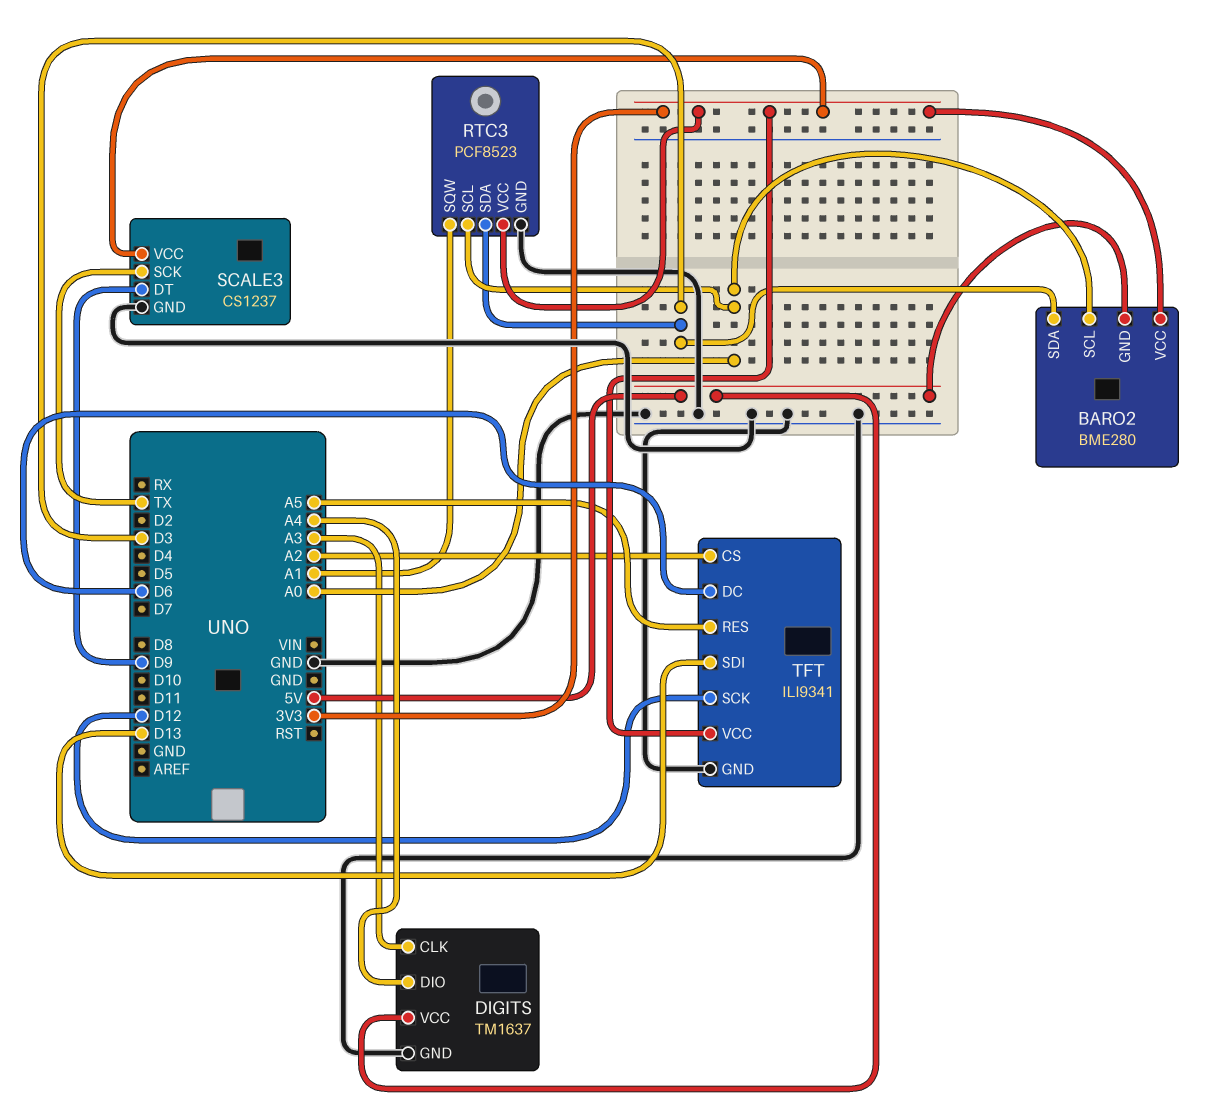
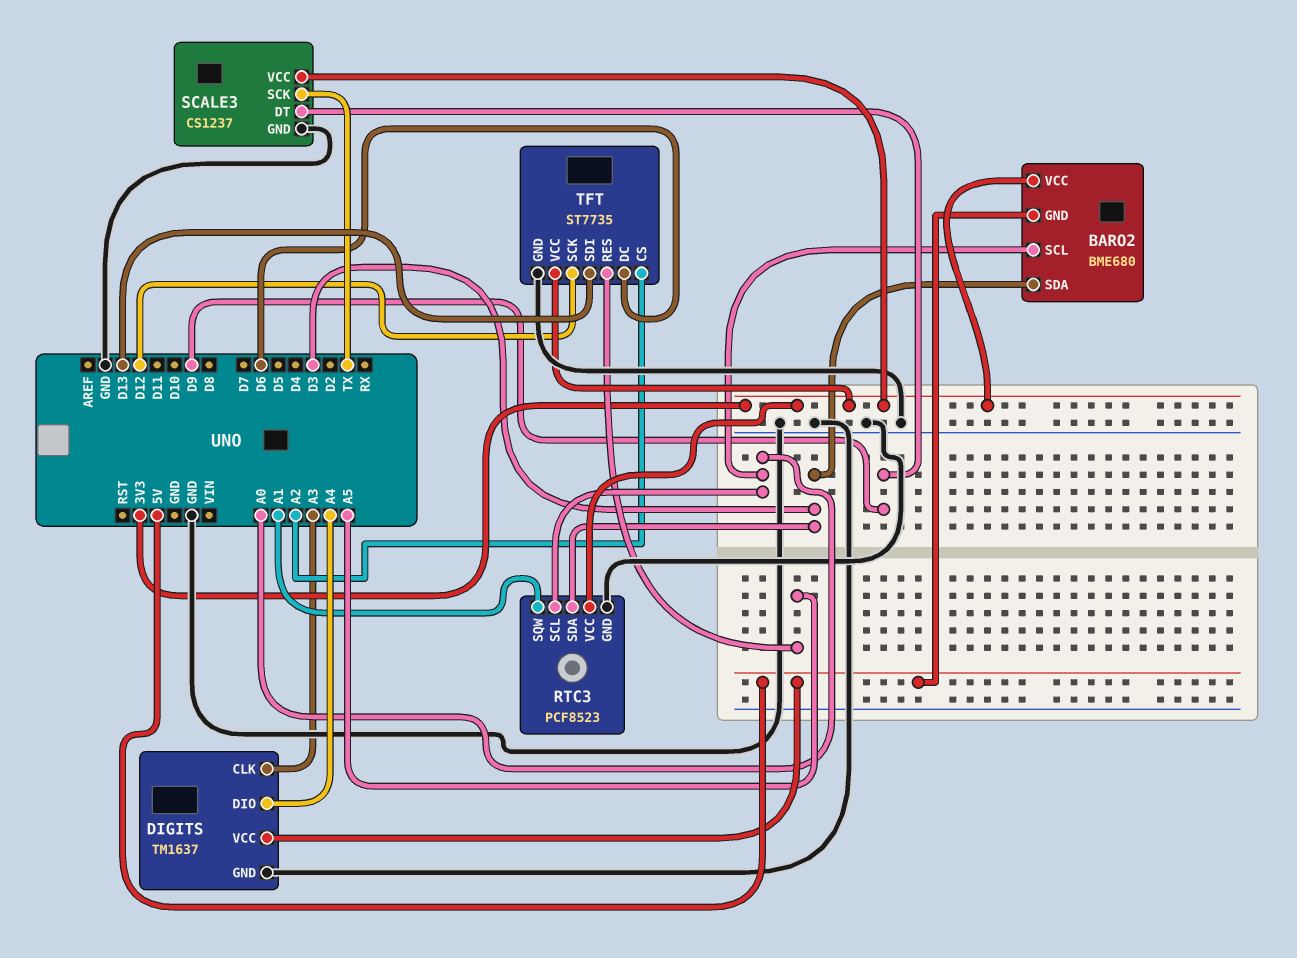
BARO2: BME280 -> BME680
TFT: ILI9341 -> ST7735

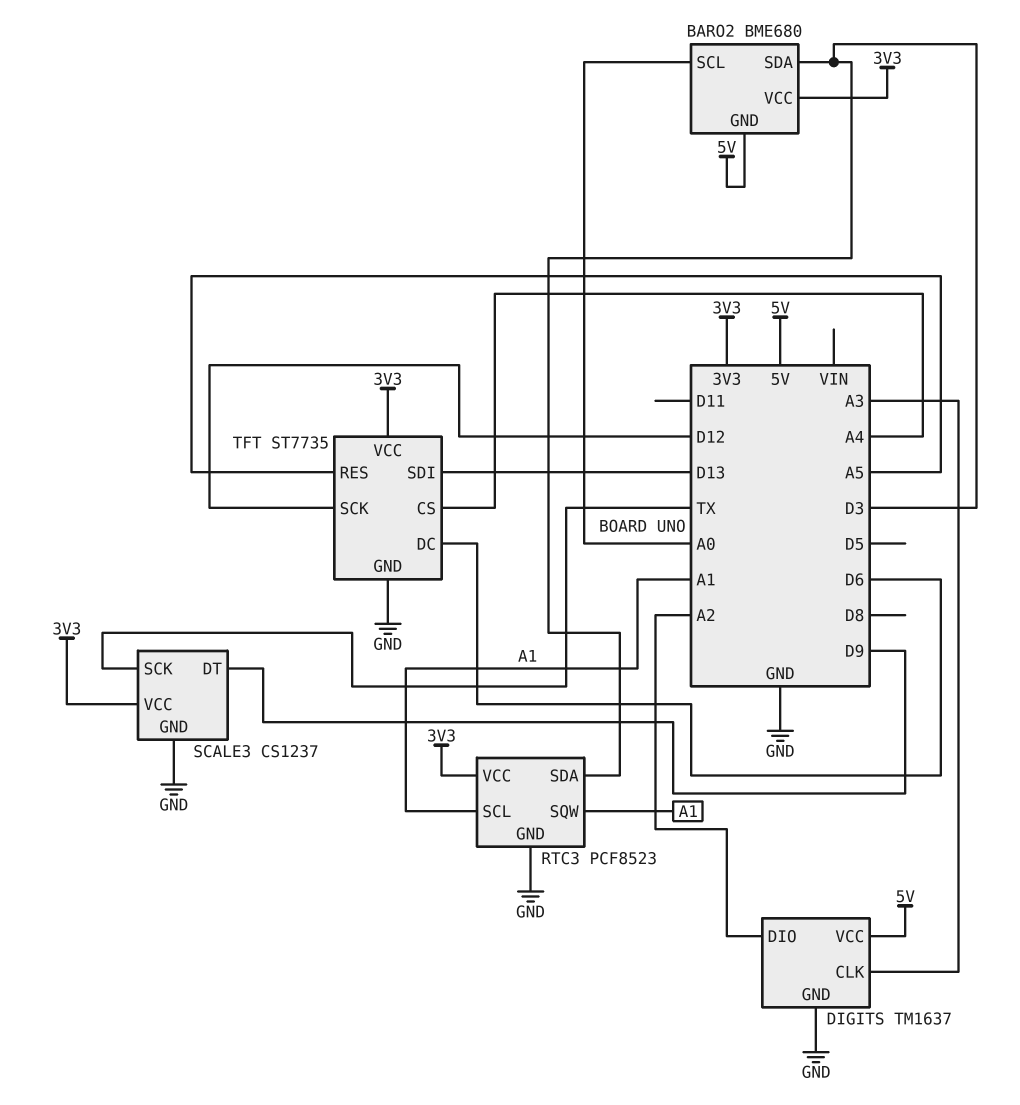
DIGITS pin DIO: A4 -> A2
RTC3 pin SCL: A0 -> A1
TFT pin CS: A2 -> A4

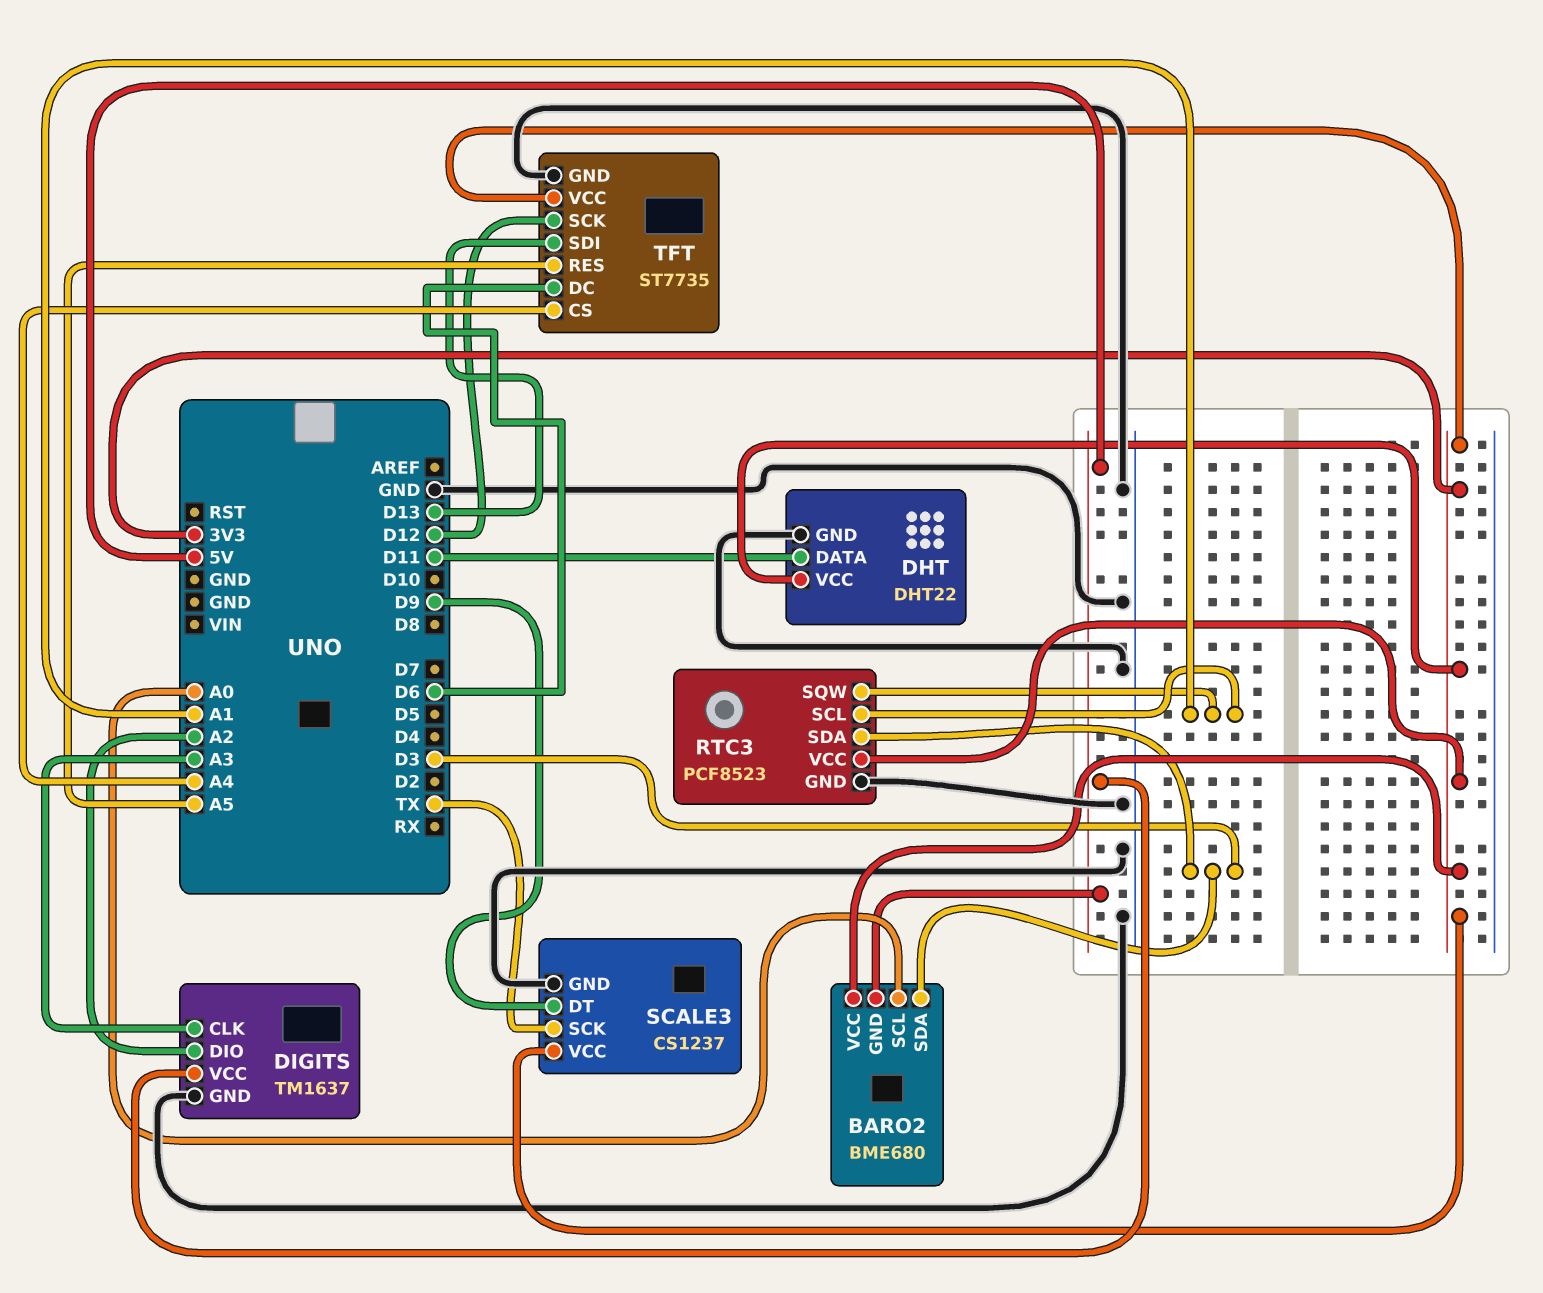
DHT: none -> DHT22
DHT pin DATA: none -> D11
DHT pin GND: none -> GND
DHT pin VCC: none -> 3V3

